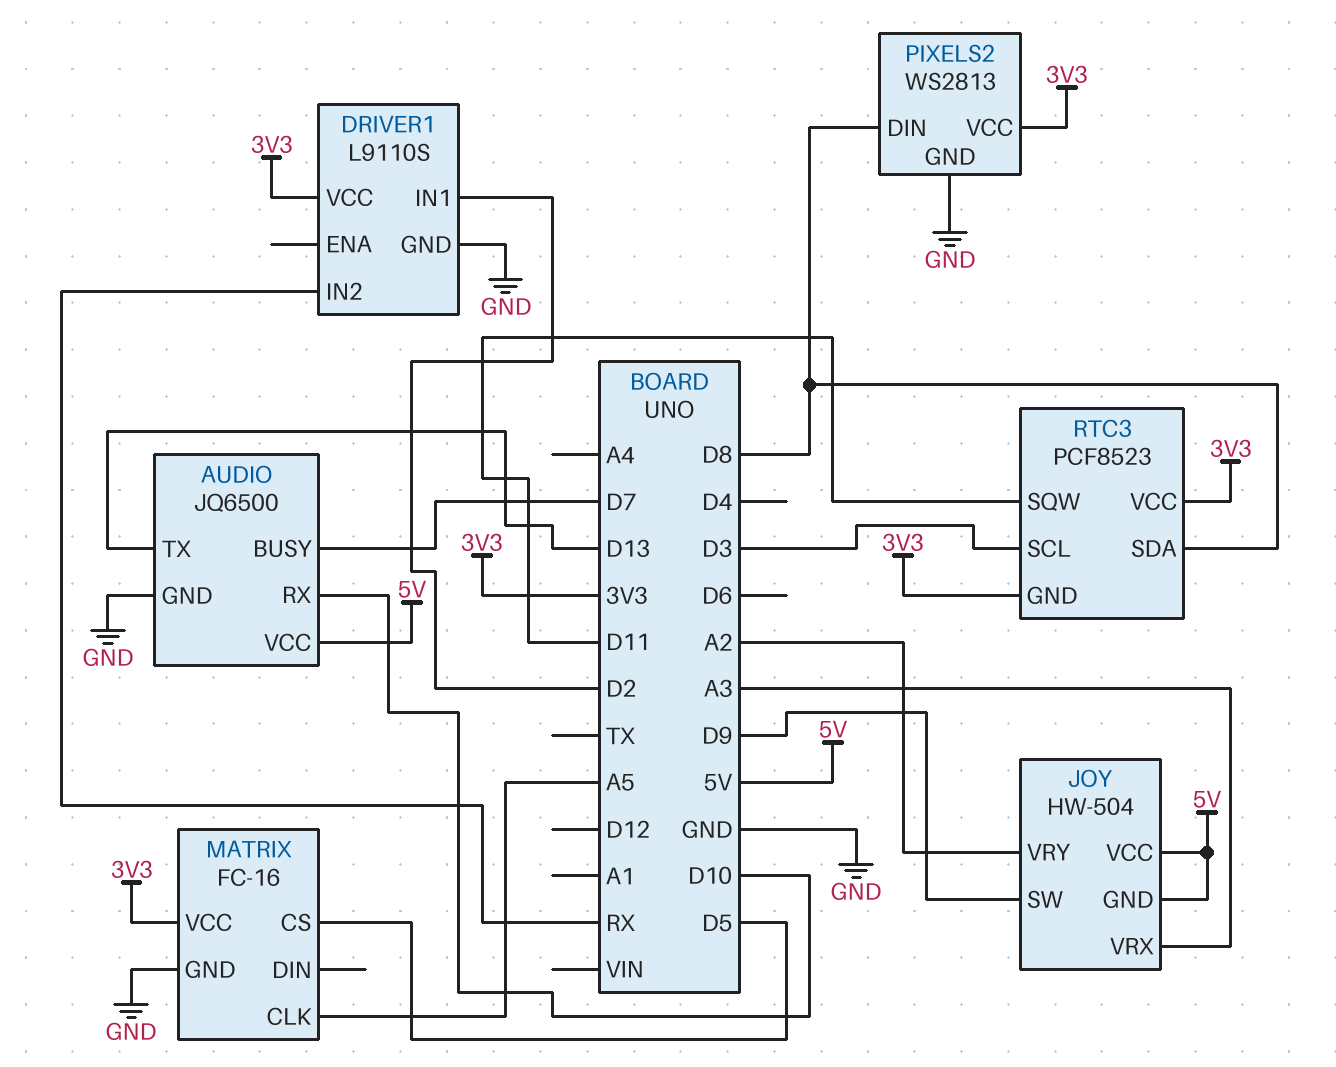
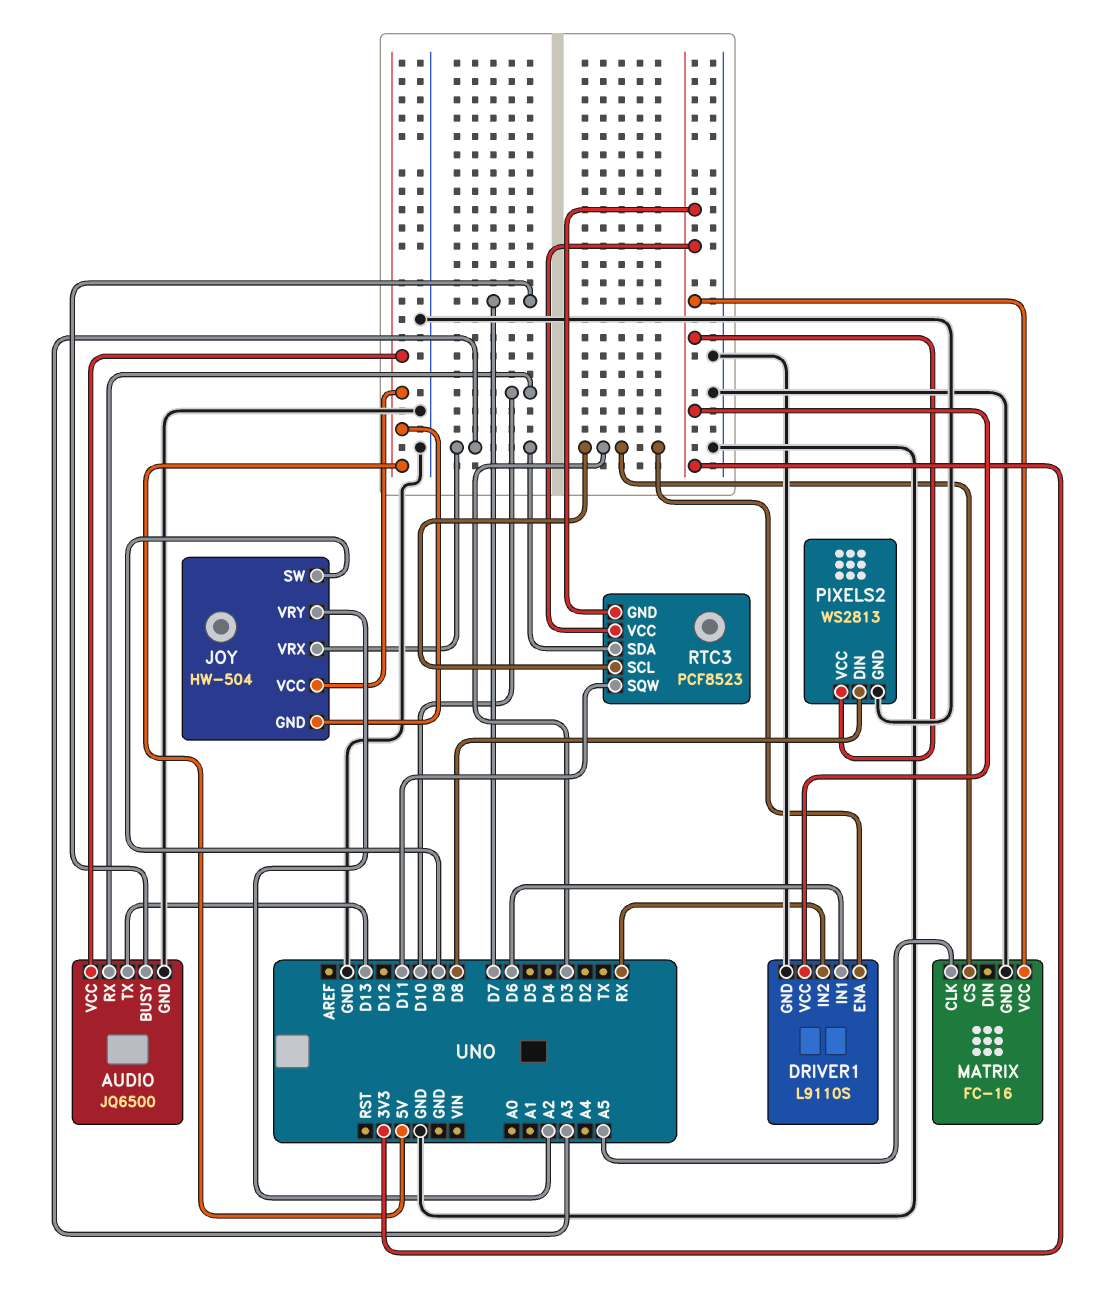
DRIVER1 pin ENA: none -> D3
DRIVER1 pin IN1: D2 -> D6
MATRIX pin CS: D5 -> D3
RTC3 pin SDA: D8 -> A3

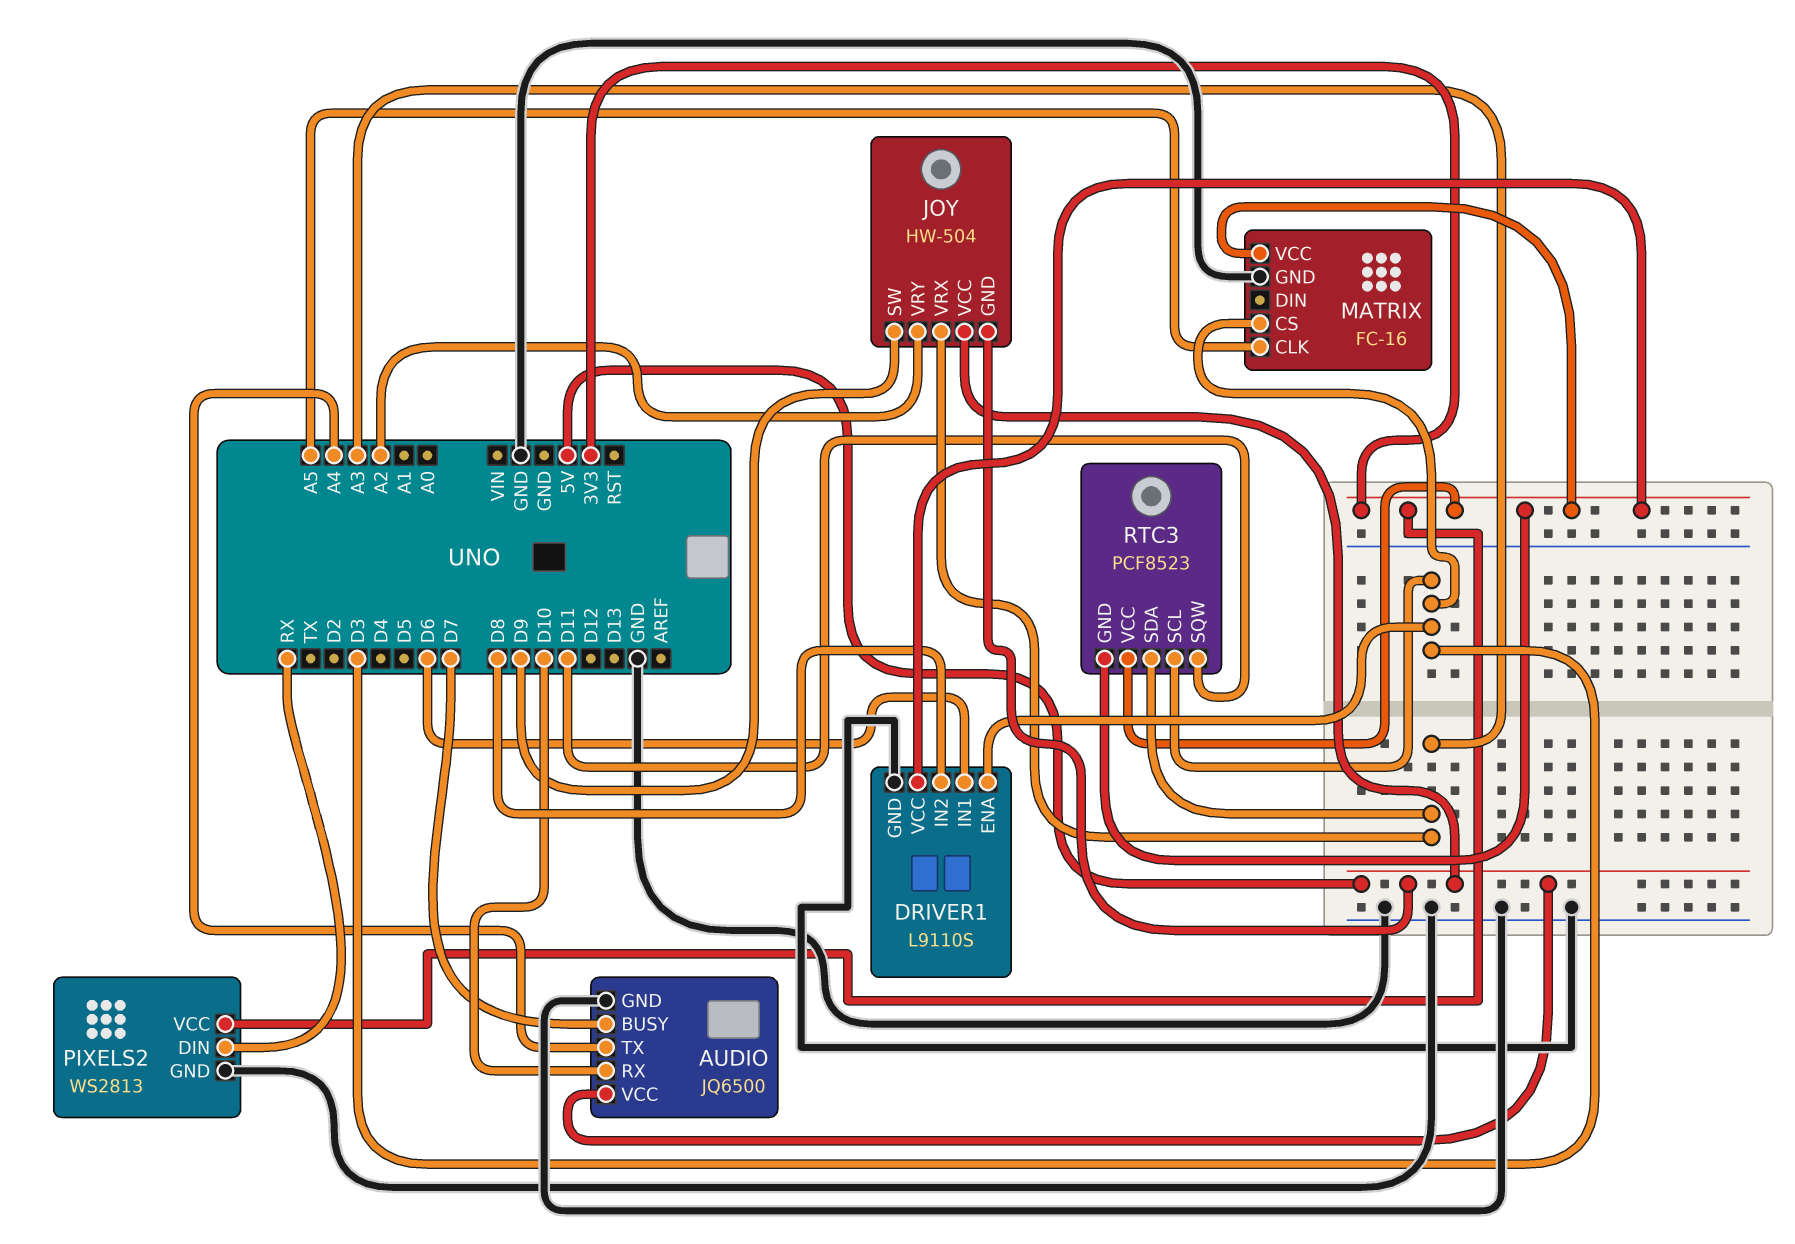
AUDIO pin TX: D13 -> A4
DRIVER1 pin IN2: RX -> D8
PIXELS2 pin DIN: D8 -> RX

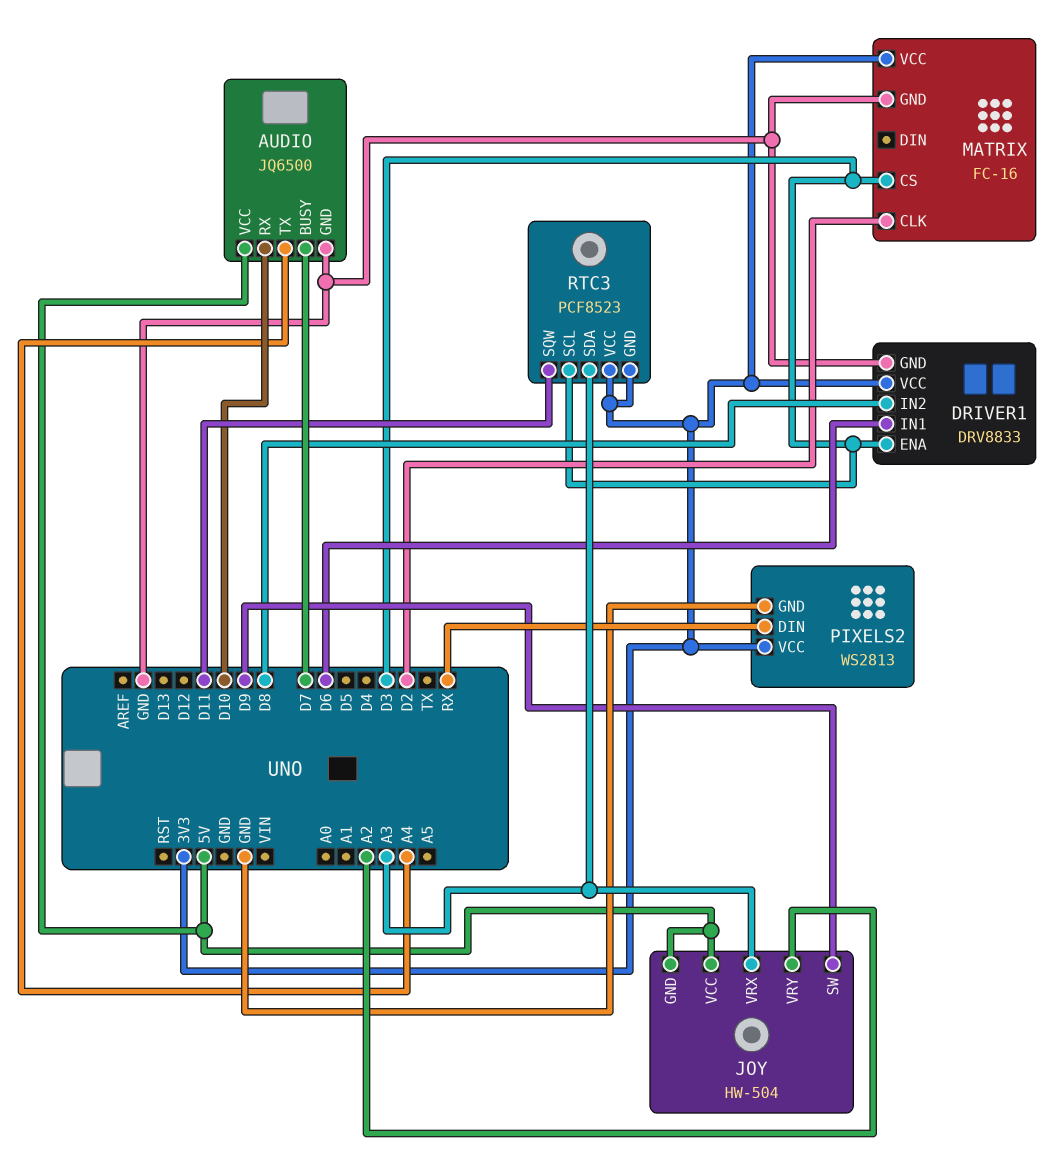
DRIVER1: L9110S -> DRV8833
MATRIX pin CLK: A5 -> D2

